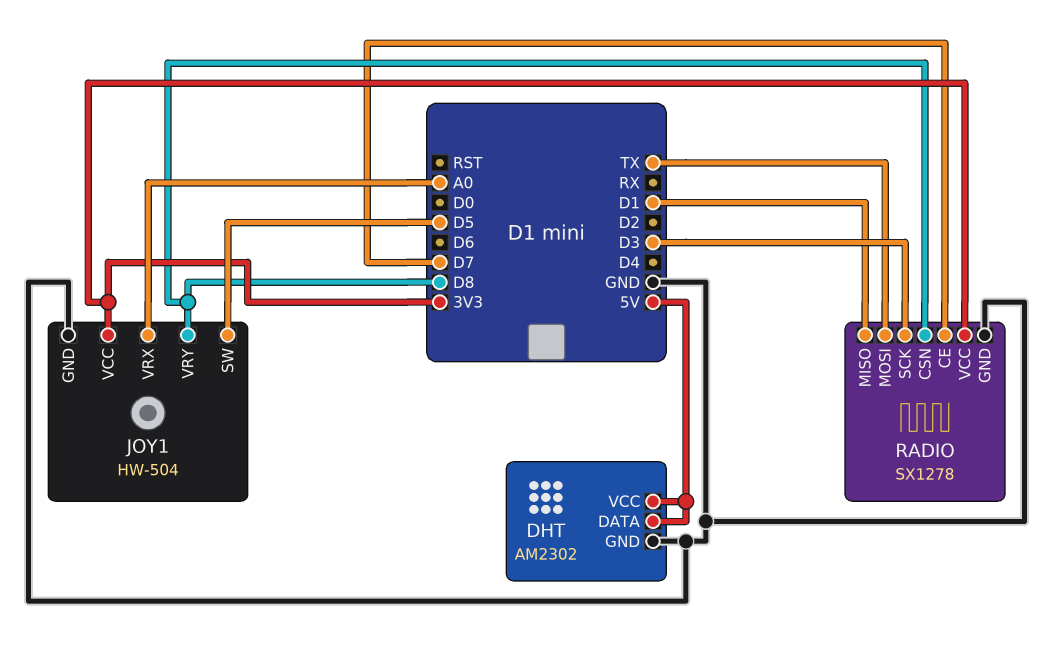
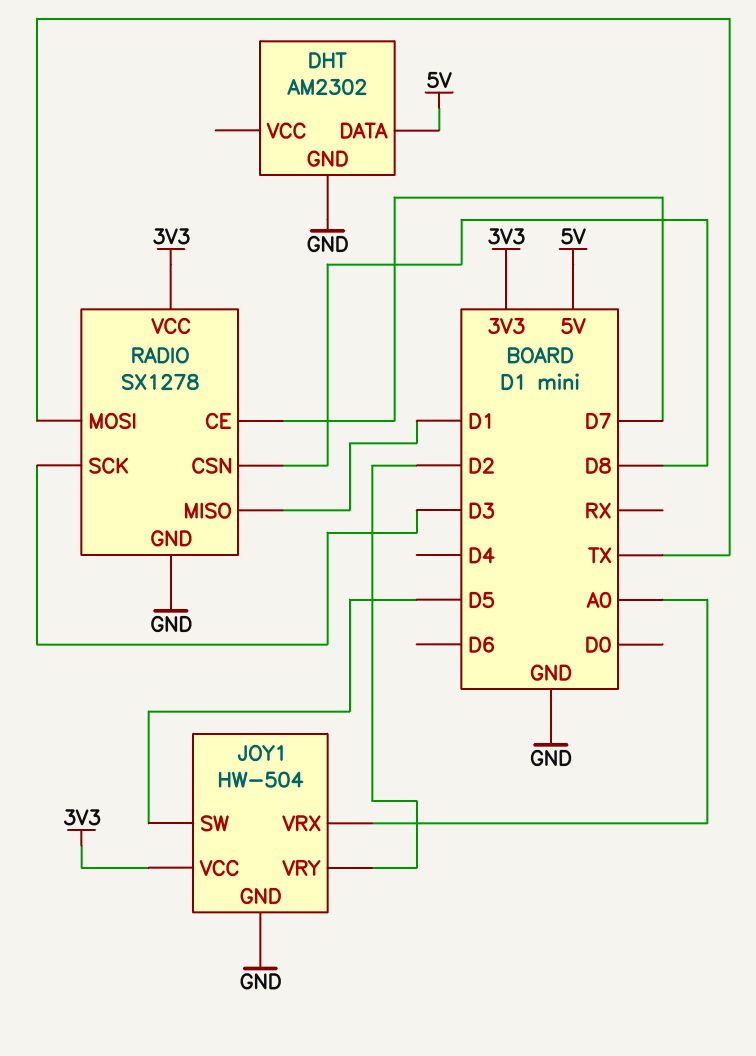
DHT pin VCC: 5V -> none
JOY1 pin VRY: D8 -> D2

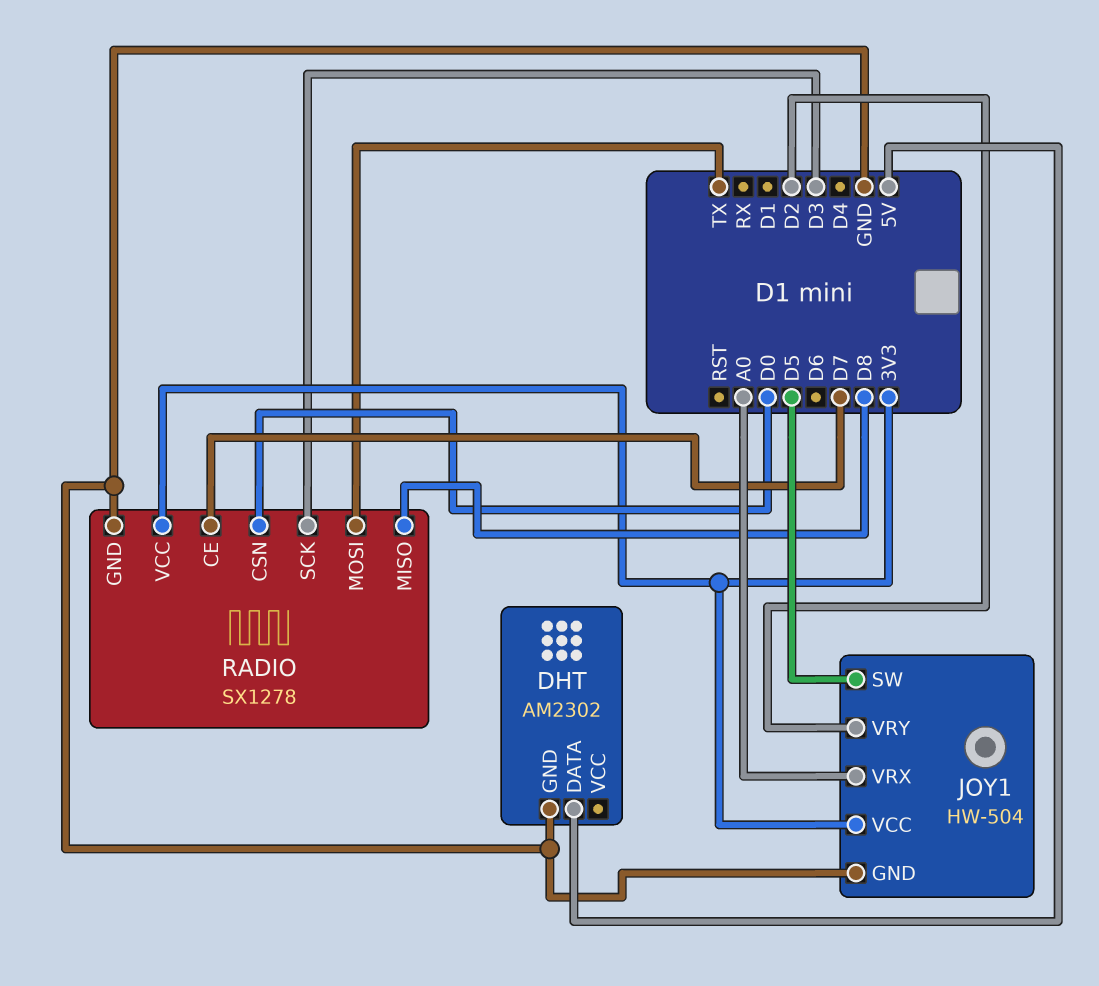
RADIO pin CSN: D8 -> D0
RADIO pin MISO: D1 -> D8

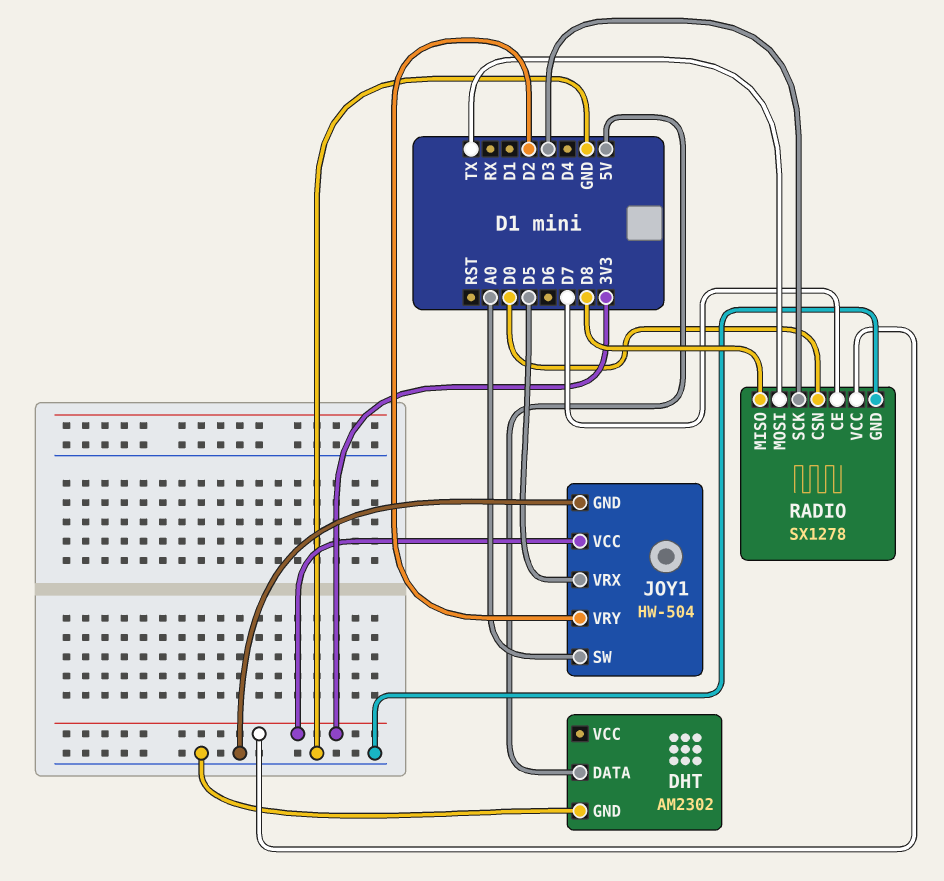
JOY1 pin SW: D5 -> A0
JOY1 pin VRX: A0 -> D5

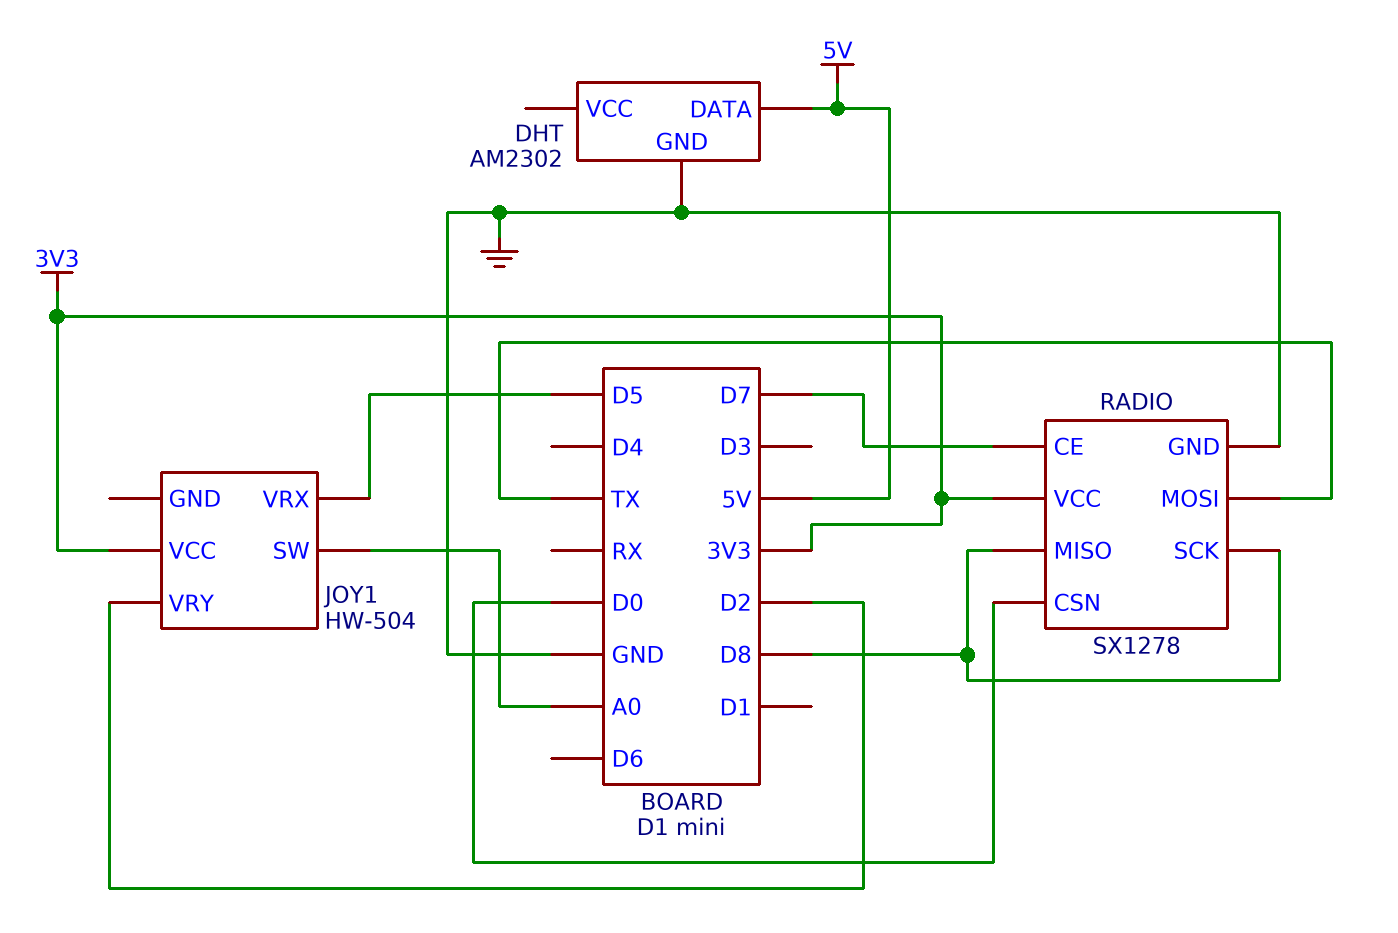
JOY1 pin GND: GND -> none
RADIO pin SCK: D3 -> D8

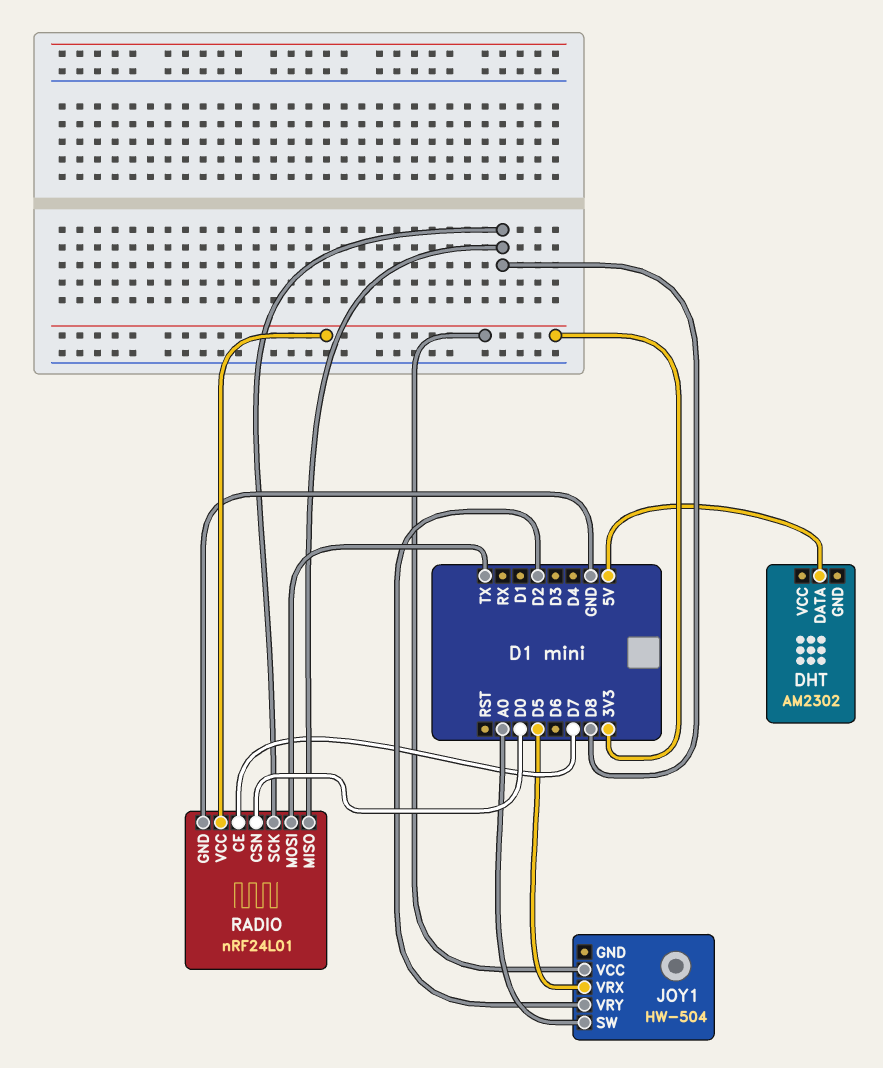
DHT pin GND: GND -> none
RADIO: SX1278 -> nRF24L01

